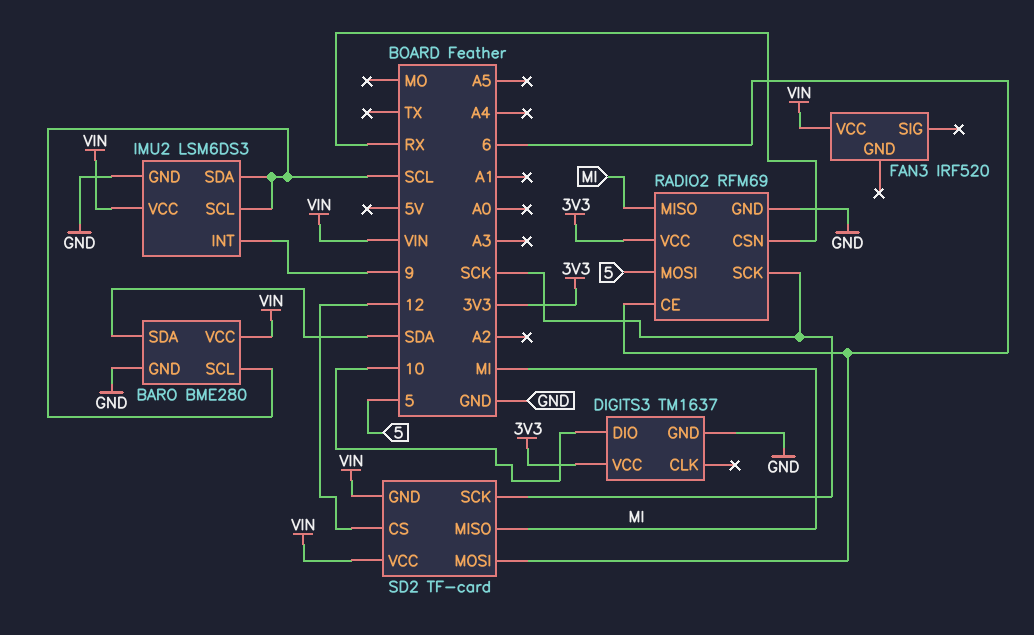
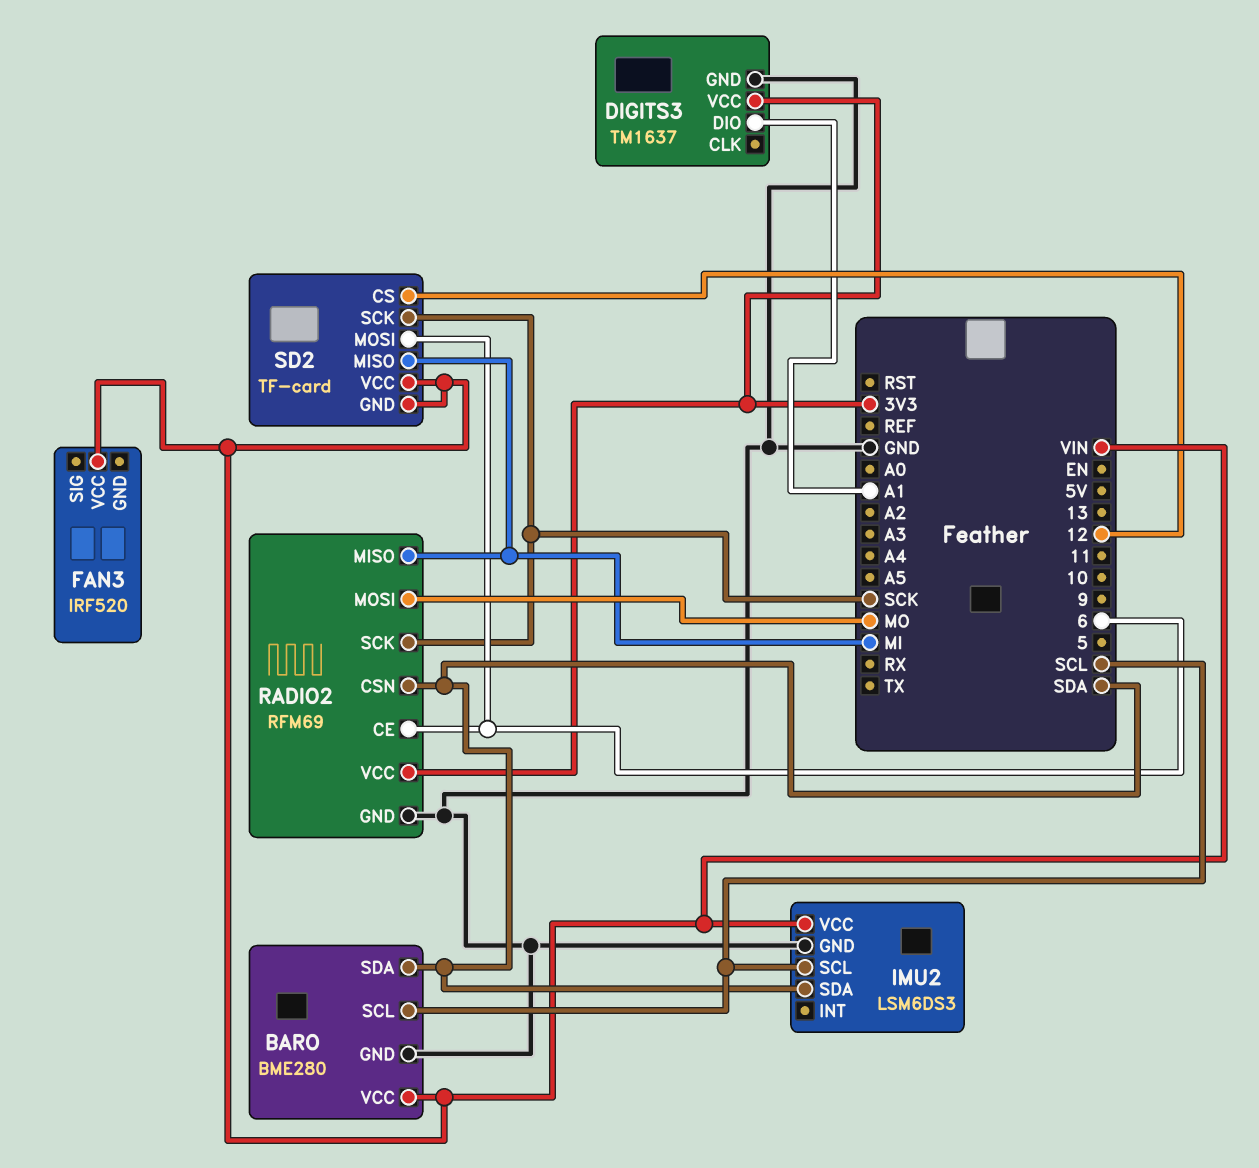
DIGITS3 pin DIO: 10 -> A1
IMU2 pin INT: 9 -> none
IMU2 pin SDA: SCL -> SDA
RADIO2 pin CSN: RX -> SDA
RADIO2 pin MOSI: 5 -> MO

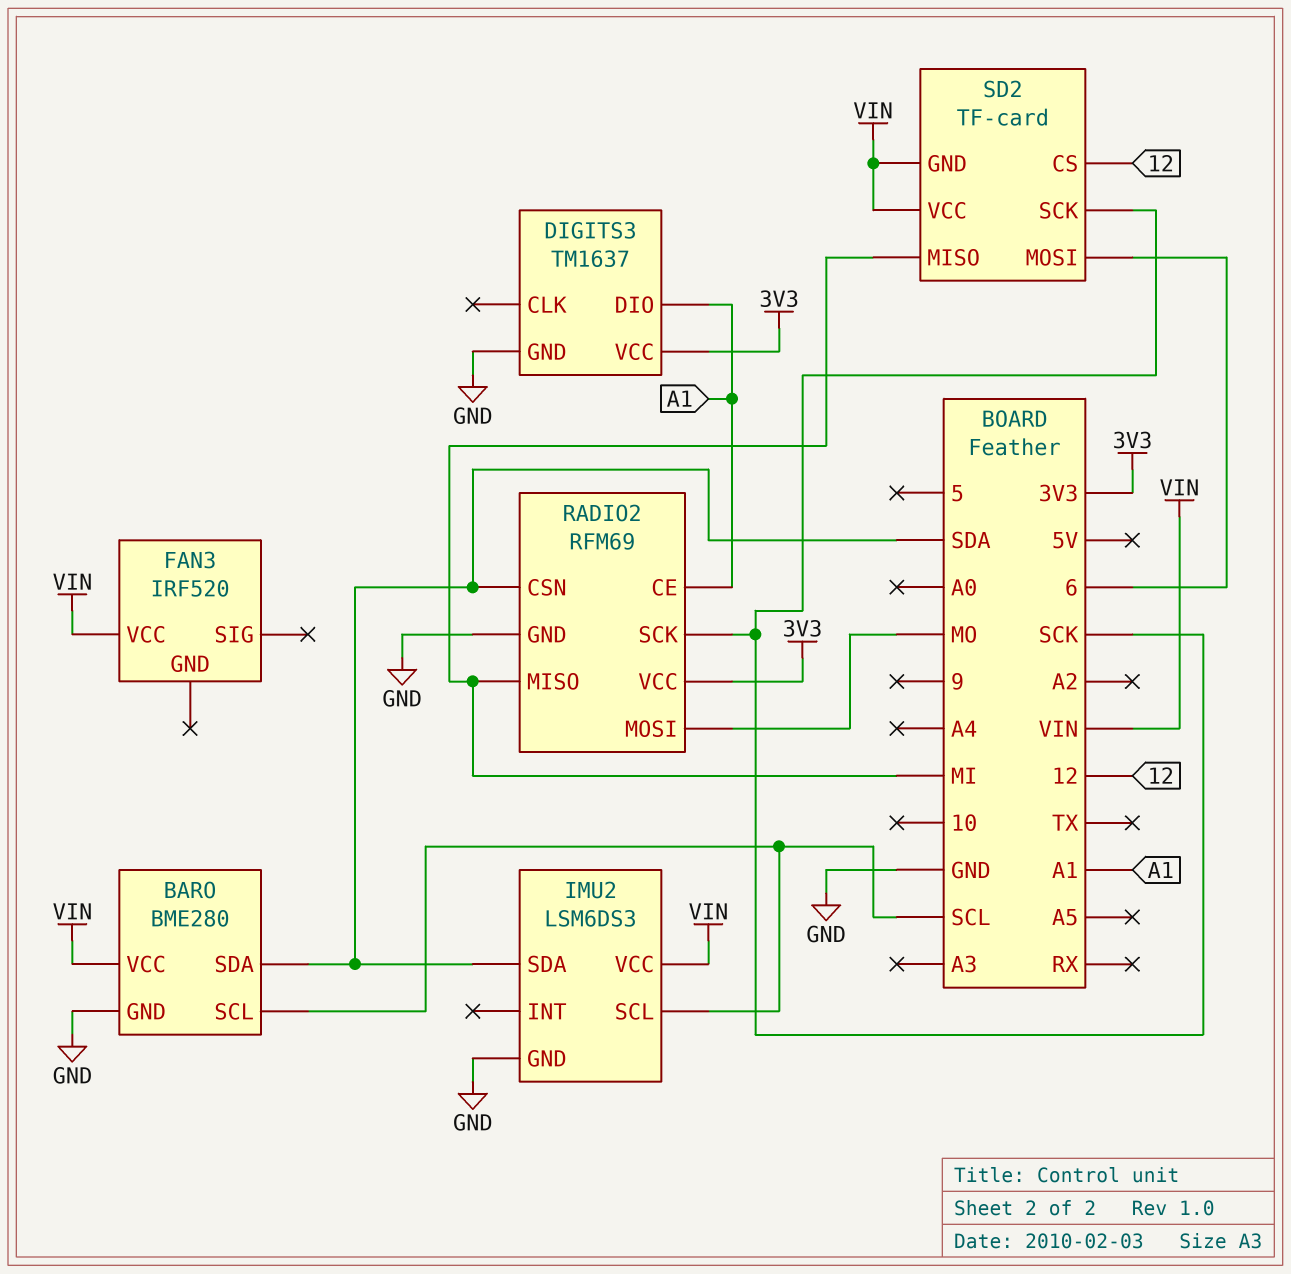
RADIO2 pin CE: 6 -> A1

